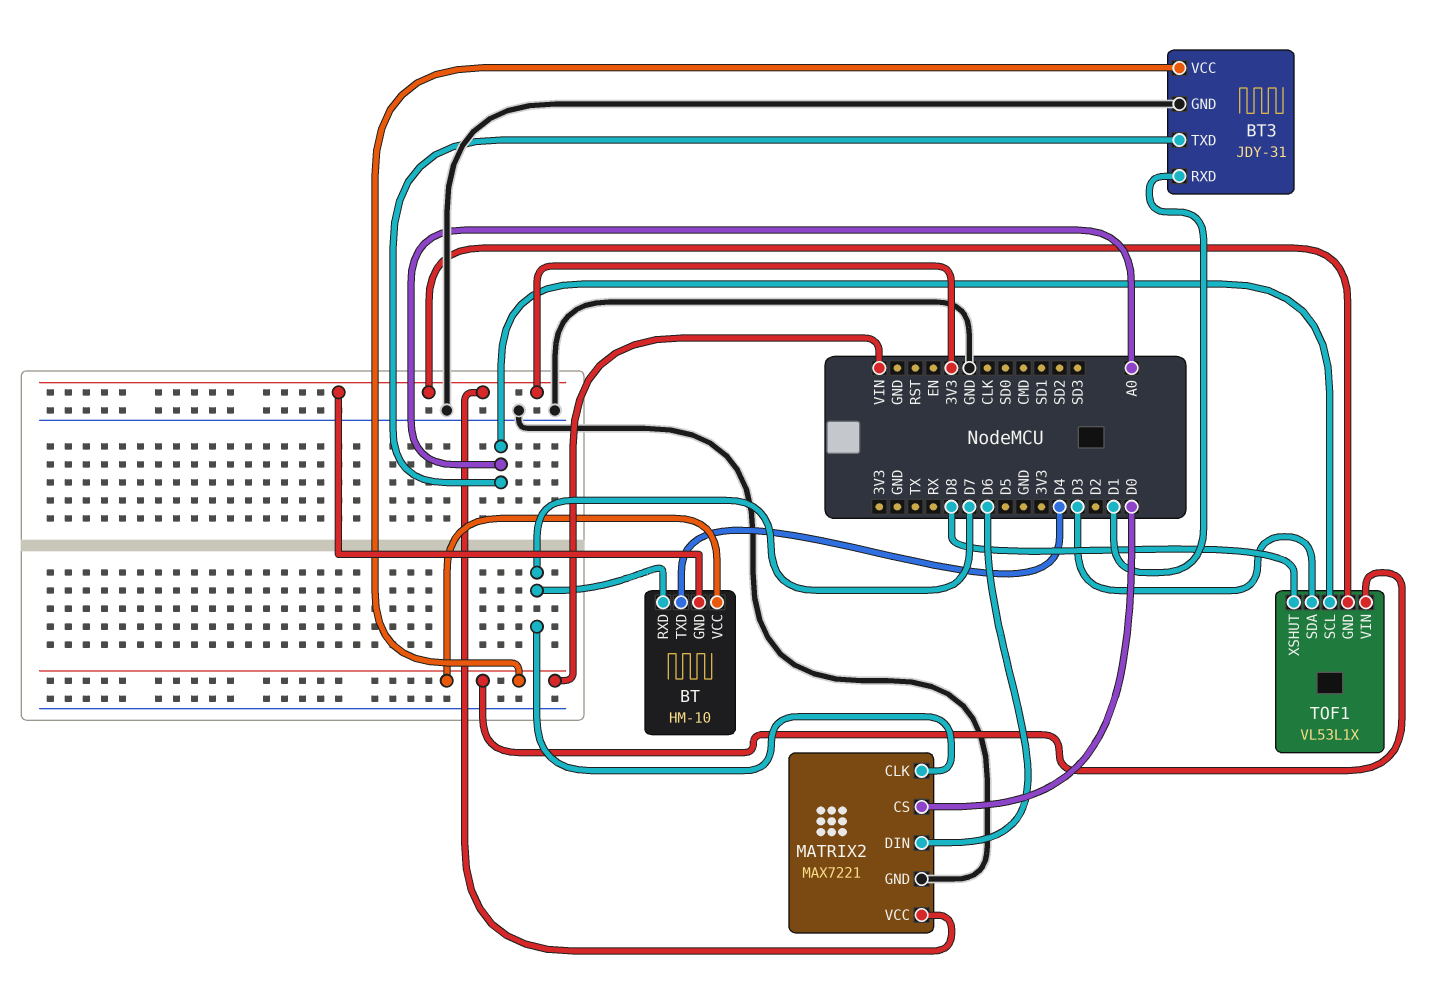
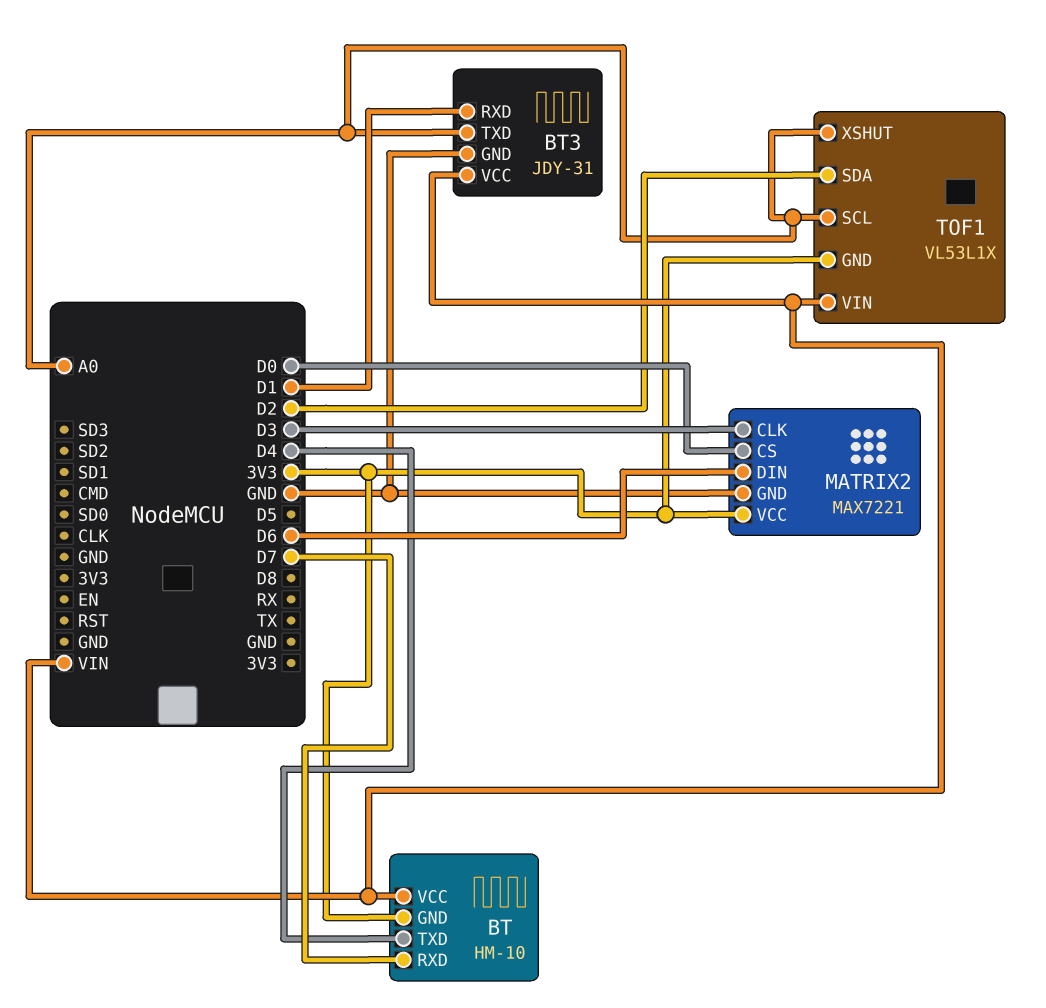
MATRIX2 pin CLK: D7 -> D3
TOF1 pin SDA: D3 -> D2
TOF1 pin XSHUT: D8 -> A0

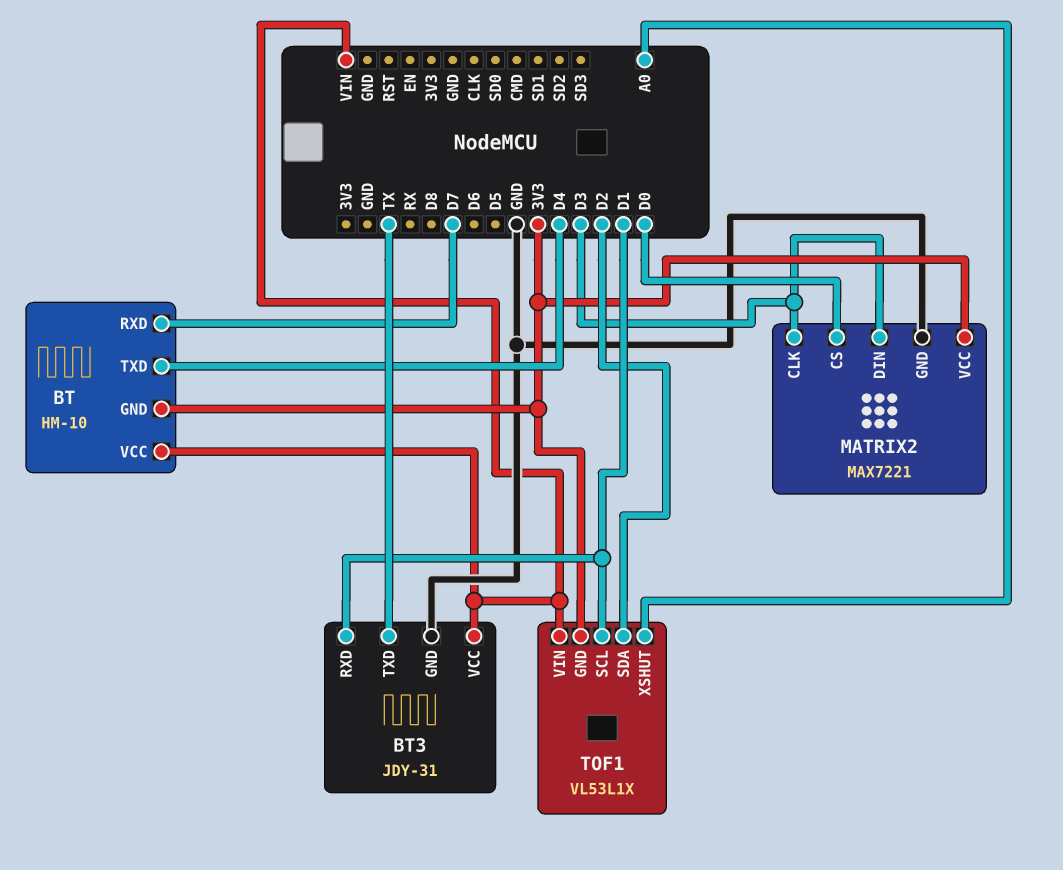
BT3 pin TXD: A0 -> TX
MATRIX2 pin DIN: D6 -> D3
TOF1 pin SCL: A0 -> D1

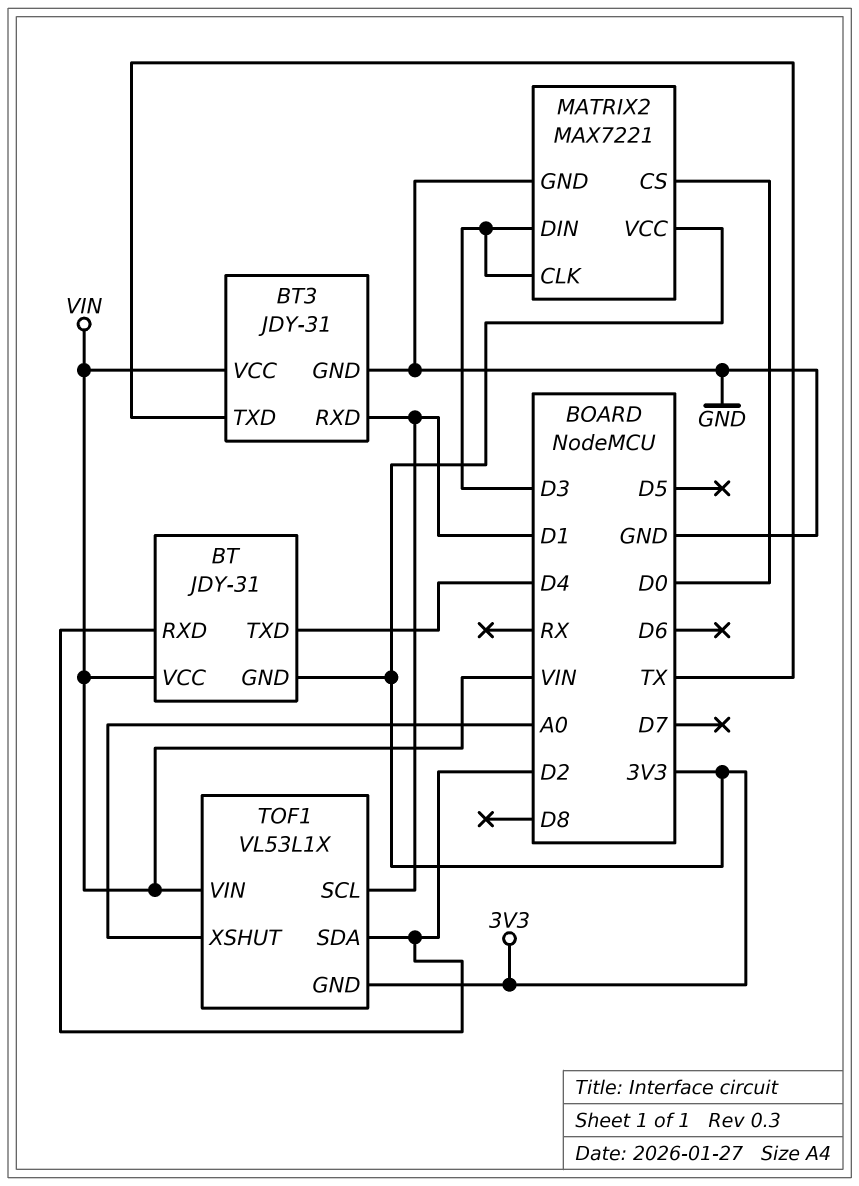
BT: HM-10 -> JDY-31
BT pin RXD: D7 -> D2

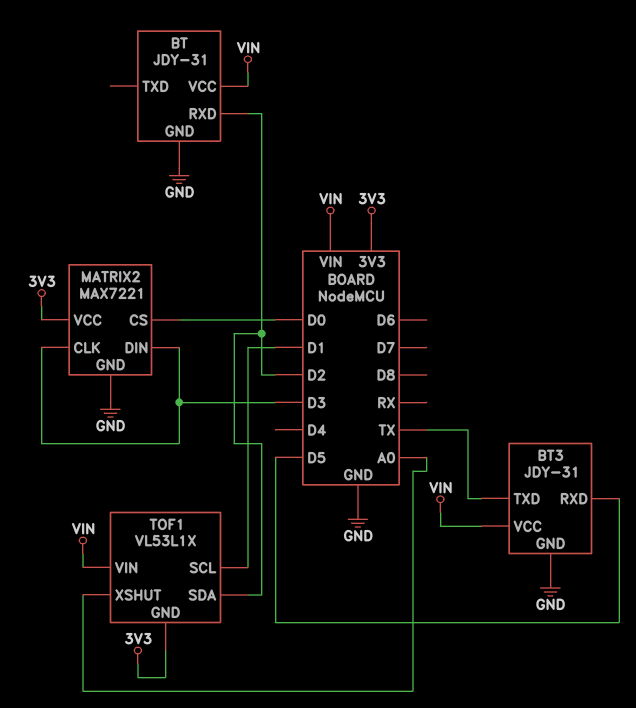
BT pin GND: 3V3 -> GND
BT pin TXD: D4 -> none
BT3 pin RXD: D1 -> D5

